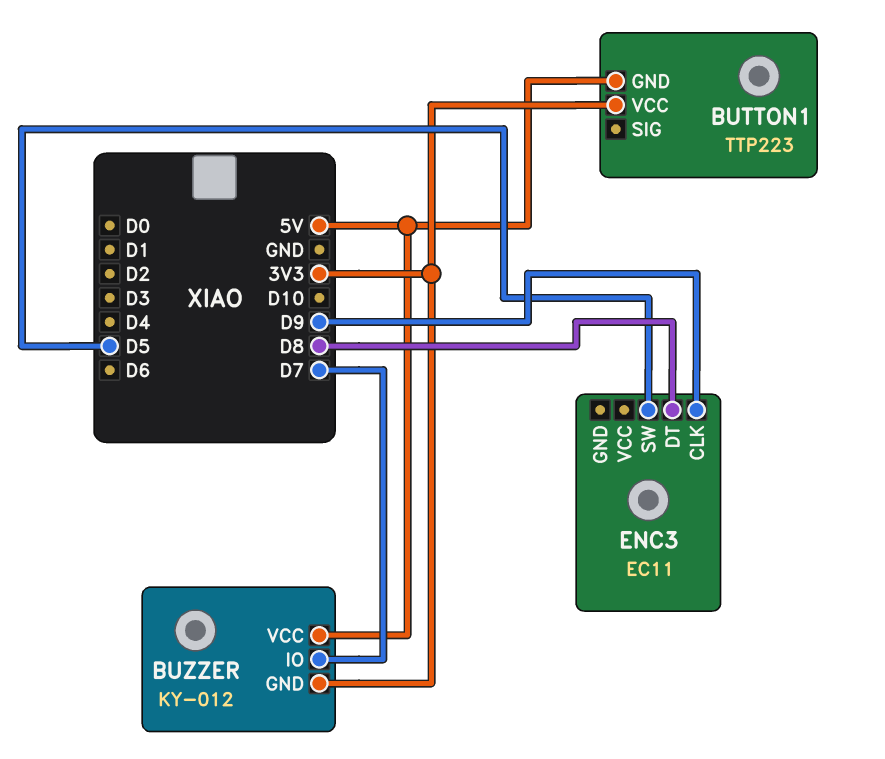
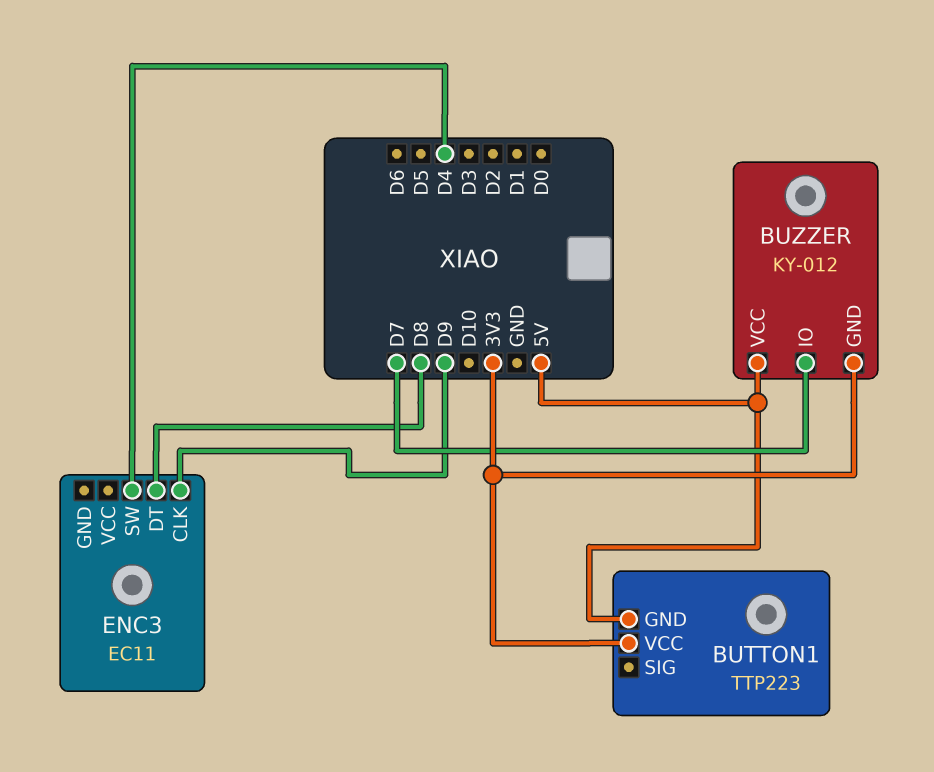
ENC3 pin SW: D5 -> D4

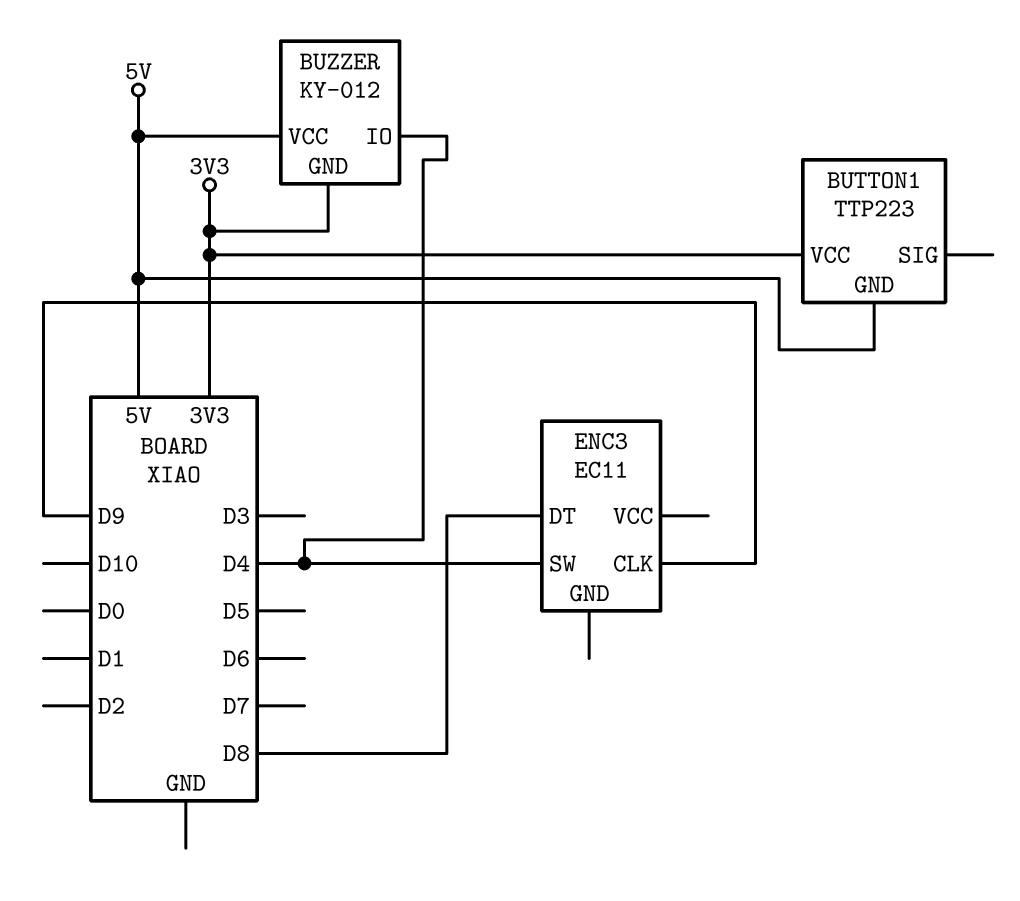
BUZZER pin IO: D7 -> D4

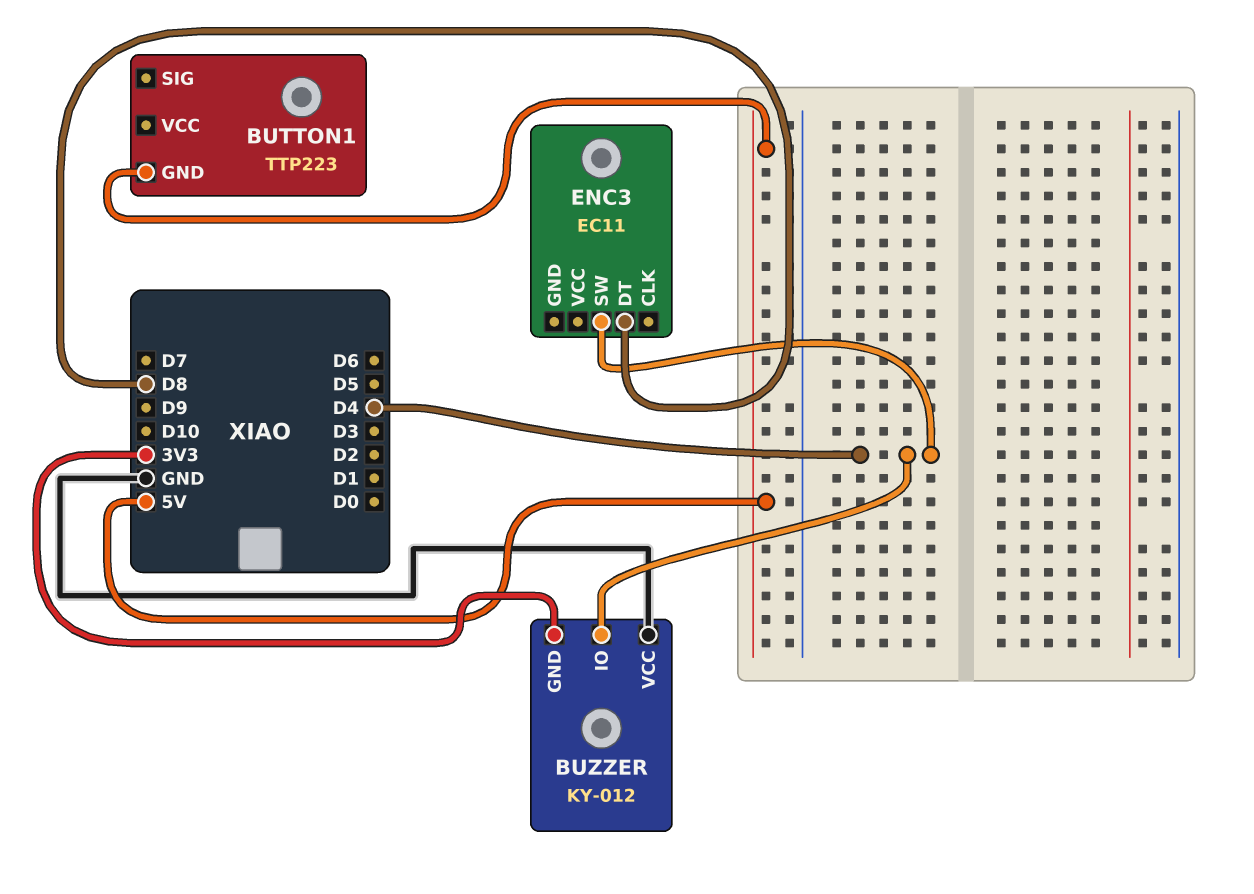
BUTTON1 pin VCC: 3V3 -> none
BUZZER pin VCC: 5V -> GND
ENC3 pin CLK: D9 -> none

